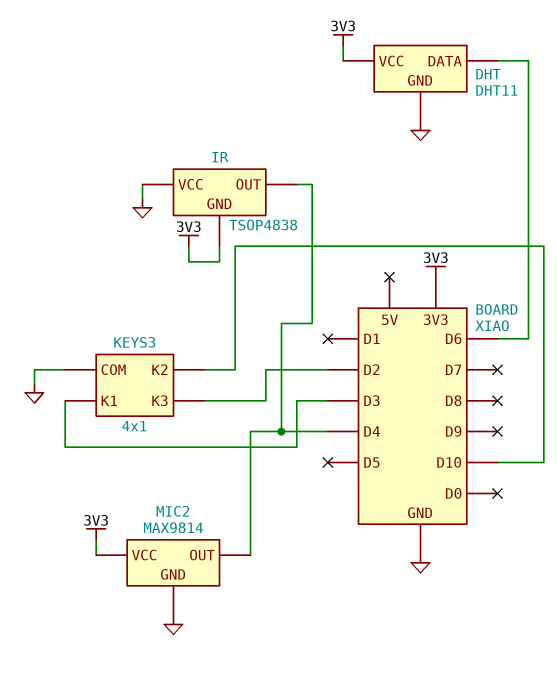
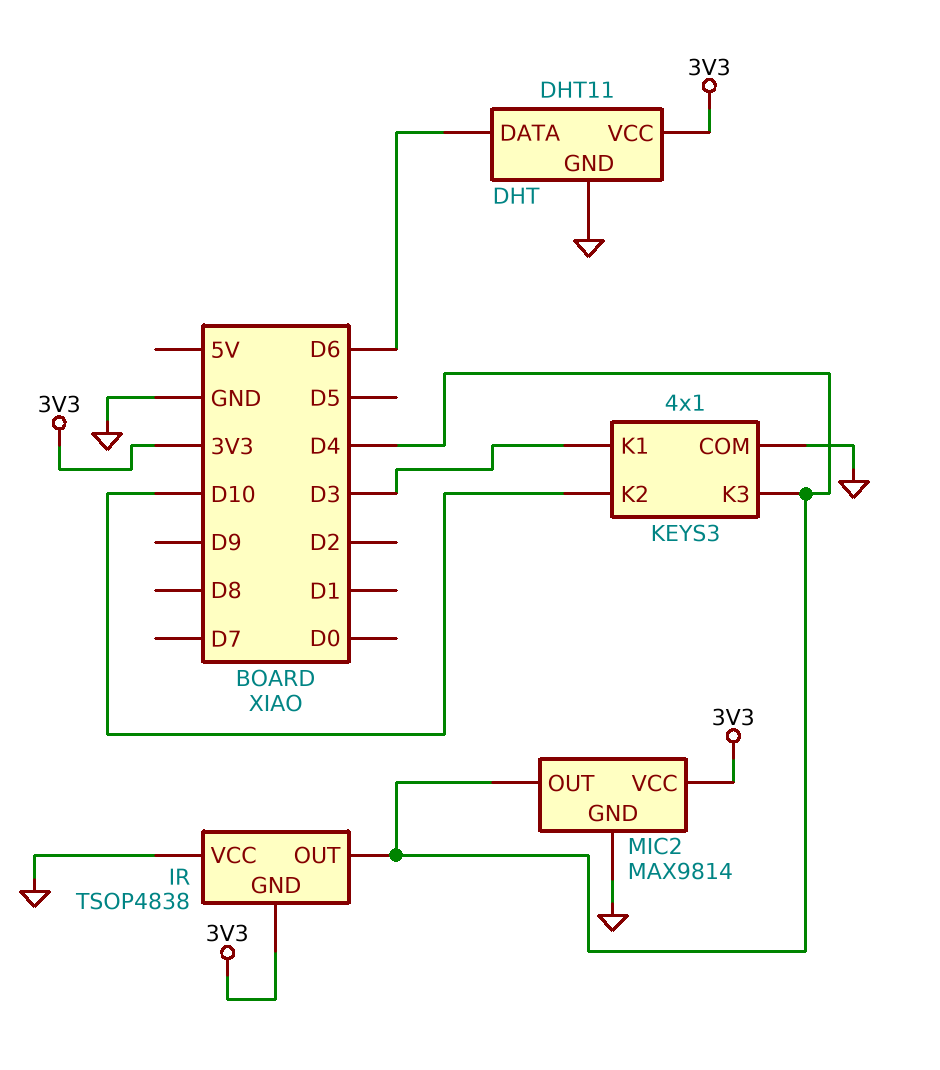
KEYS3 pin K3: D2 -> D4

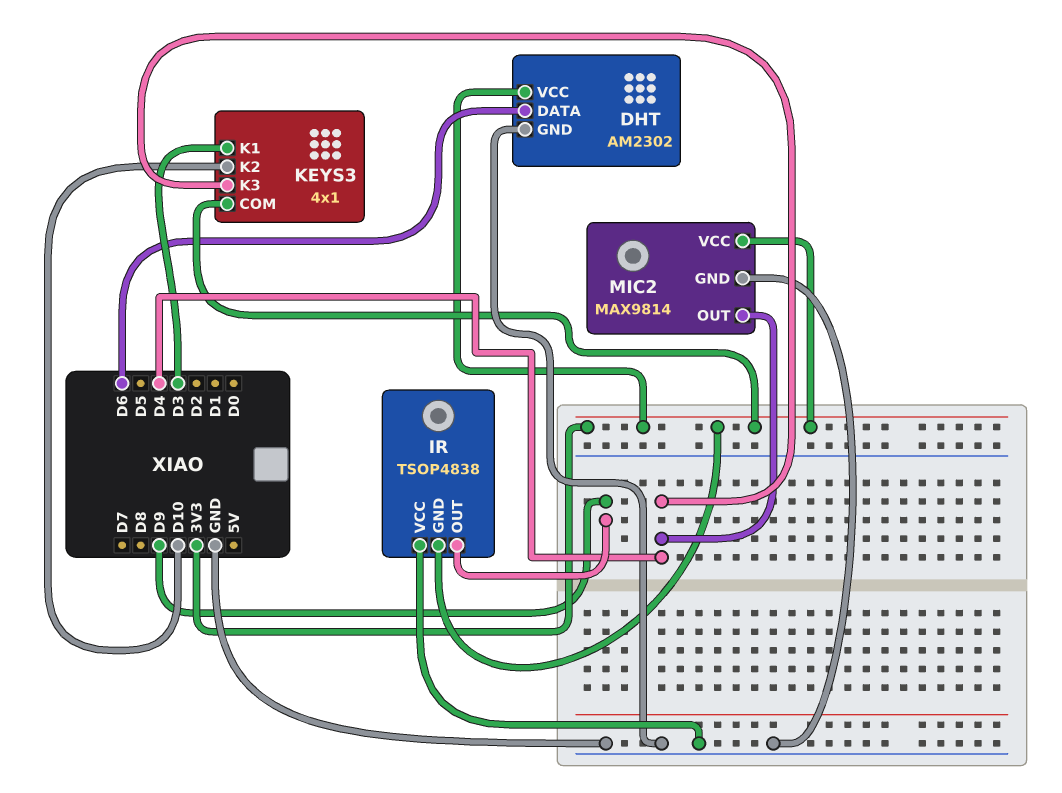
DHT: DHT11 -> AM2302
IR pin OUT: D4 -> D9
KEYS3 pin COM: GND -> 3V3

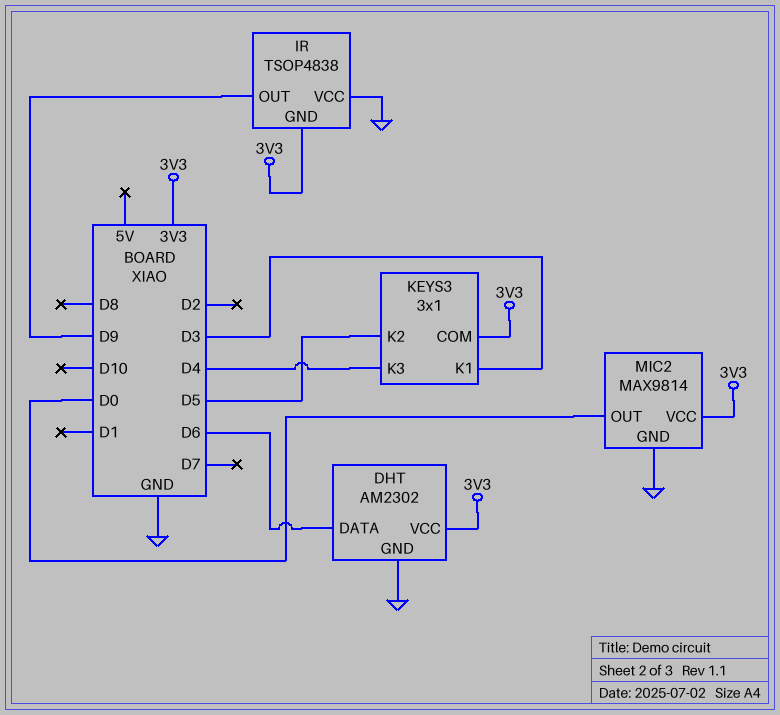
KEYS3: 4x1 -> 3x1
KEYS3 pin K2: D10 -> D5
MIC2 pin OUT: D4 -> D0

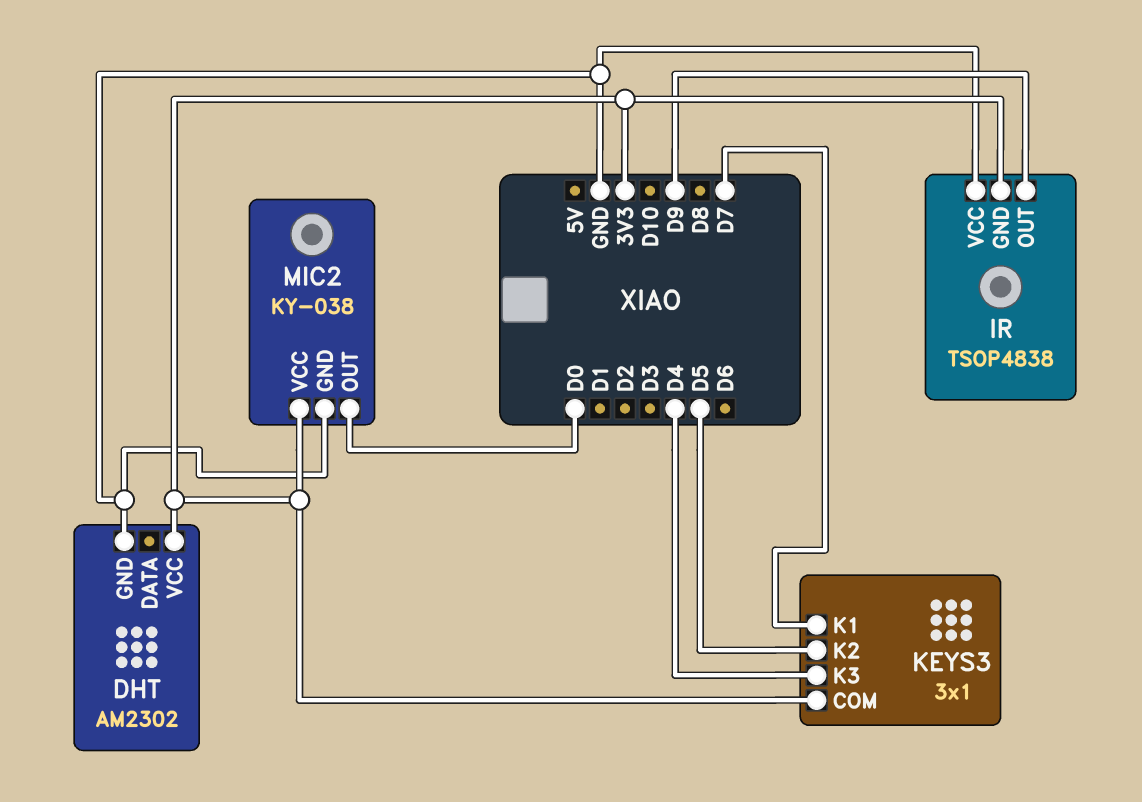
DHT pin DATA: D6 -> none
KEYS3 pin K1: D3 -> D7
MIC2: MAX9814 -> KY-038

